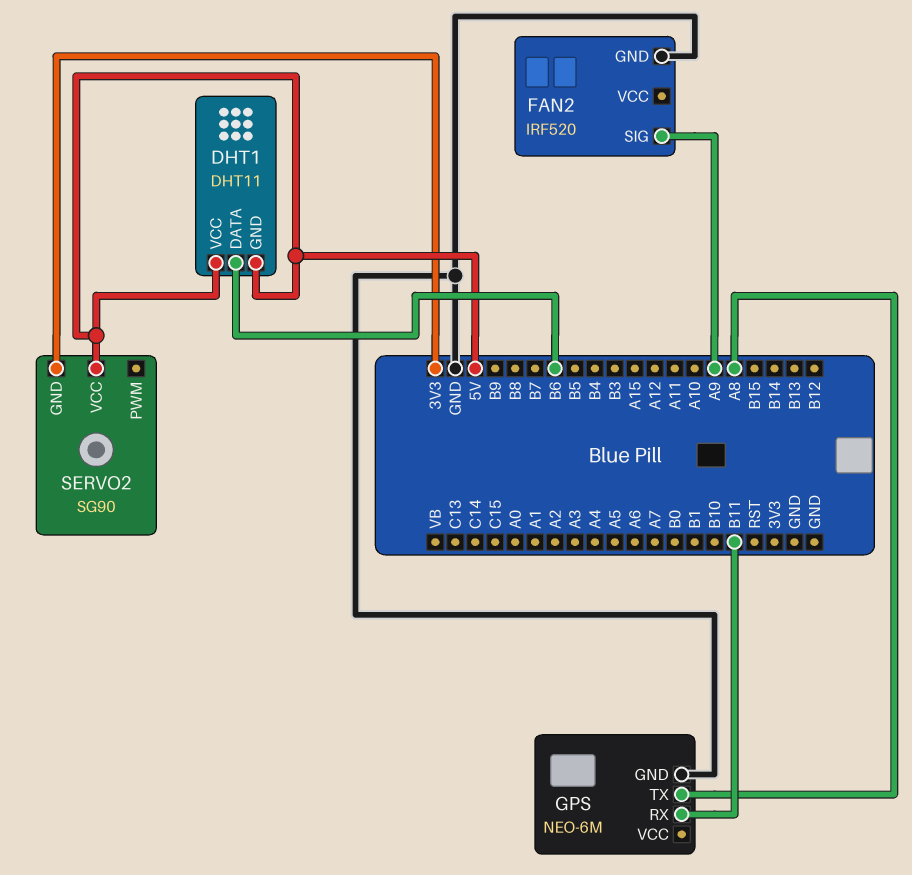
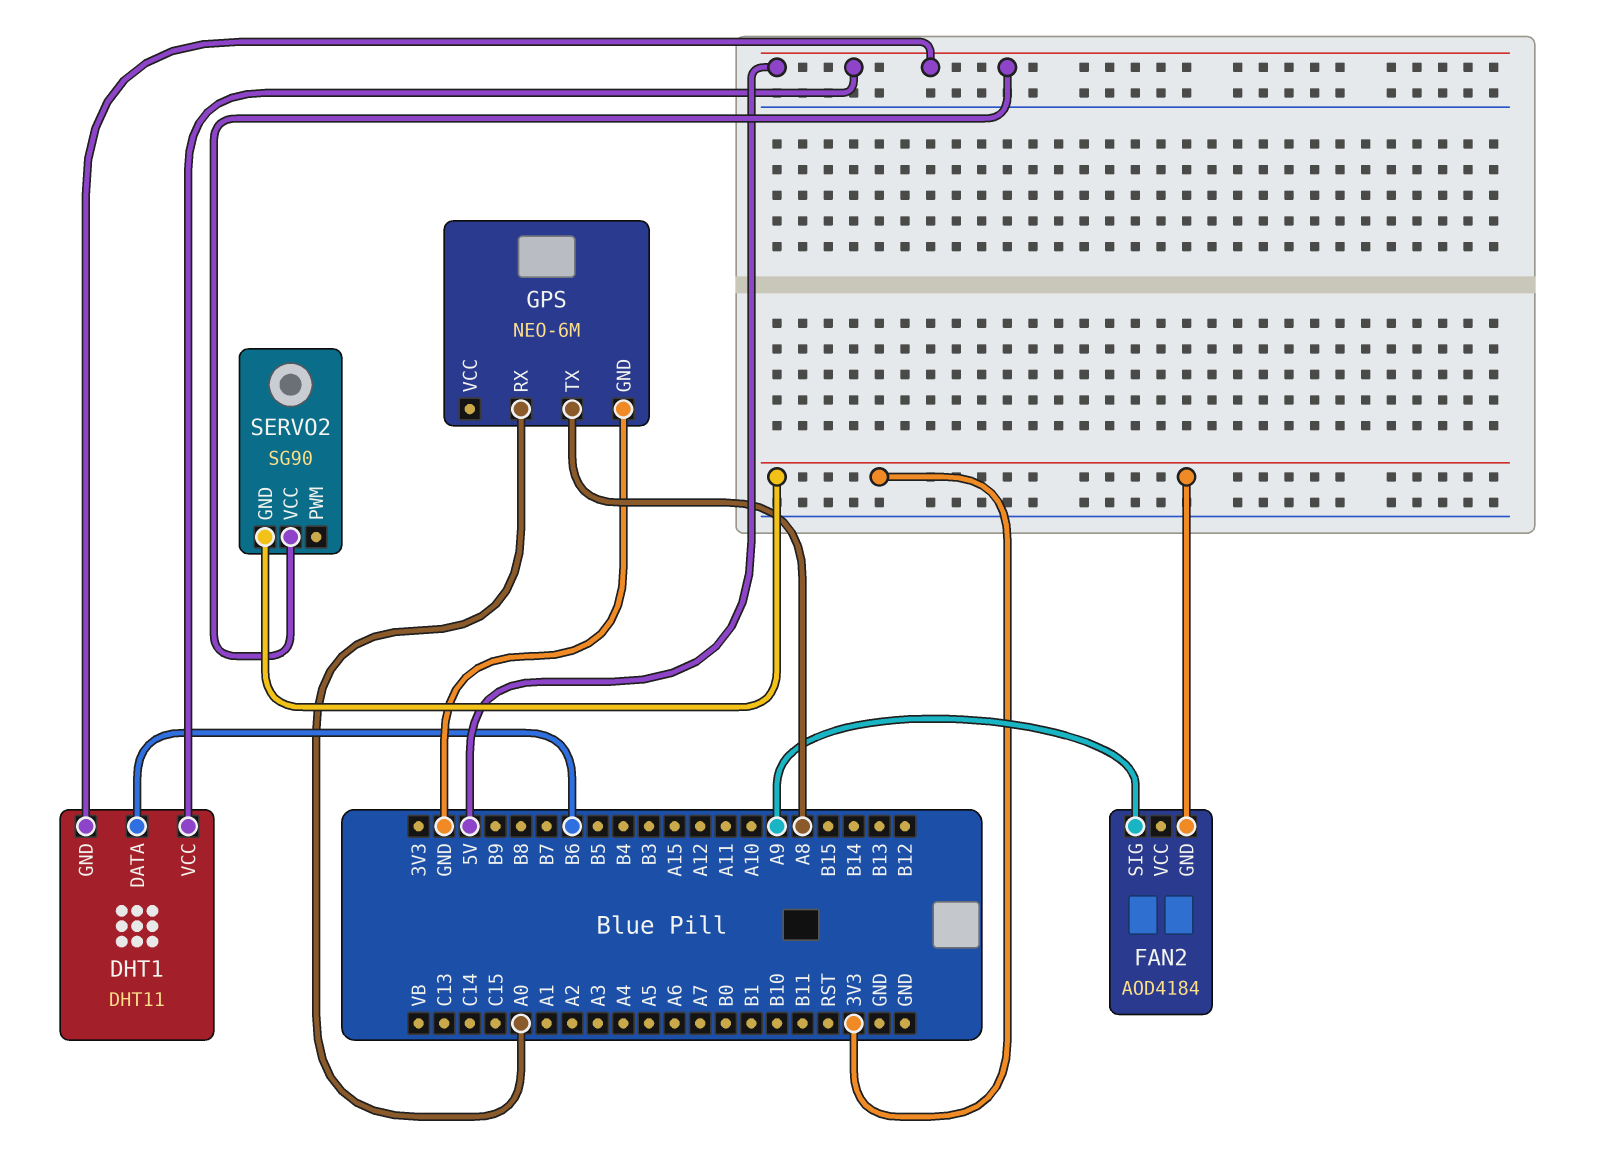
FAN2: IRF520 -> AOD4184
FAN2 pin GND: GND -> 3V3
GPS pin RX: B11 -> A0

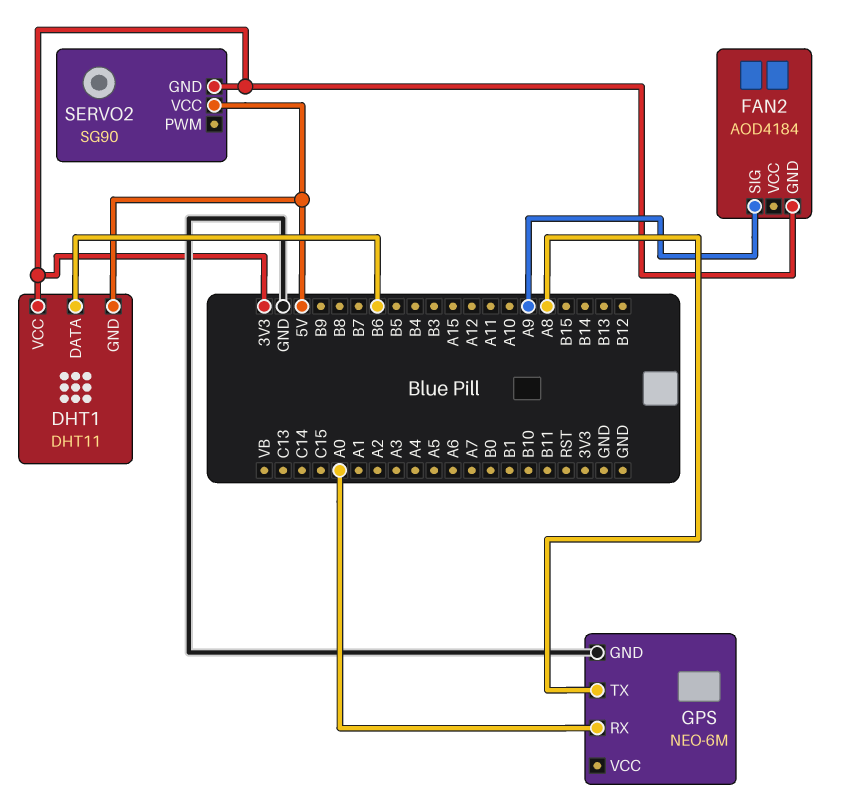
DHT1 pin VCC: 5V -> 3V3

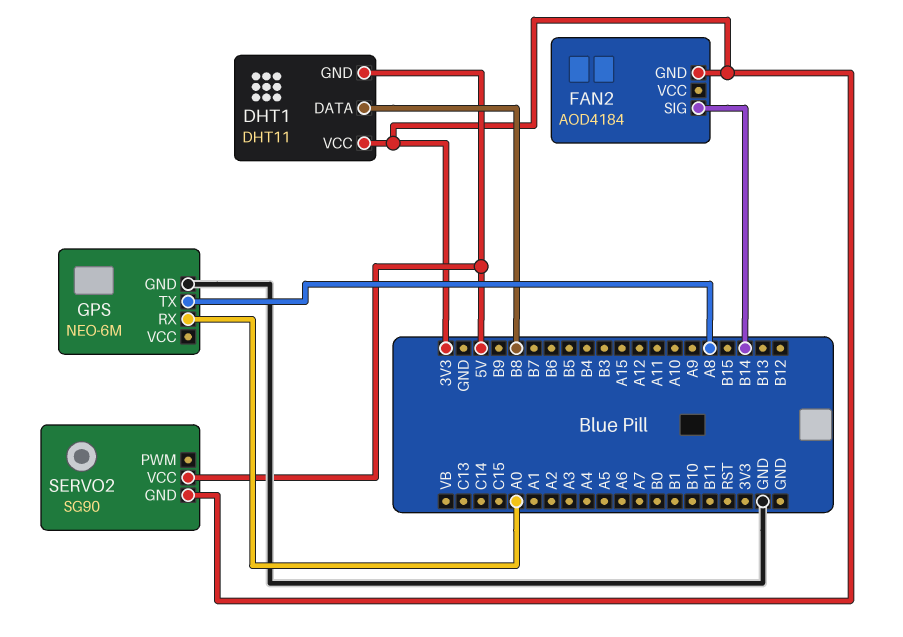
DHT1 pin DATA: B6 -> B8
FAN2 pin SIG: A9 -> B14

